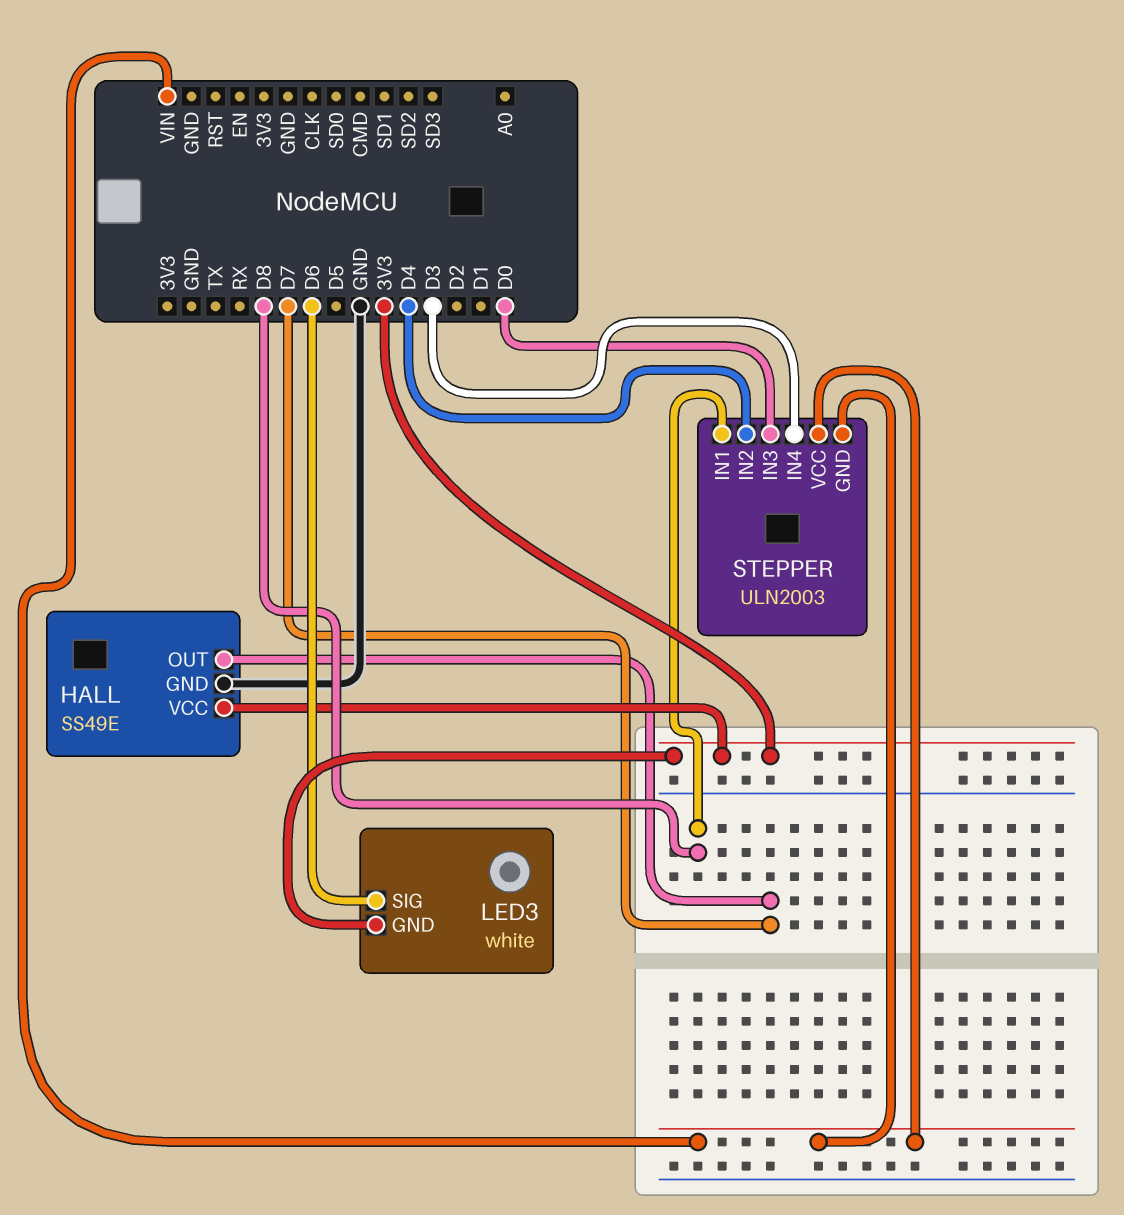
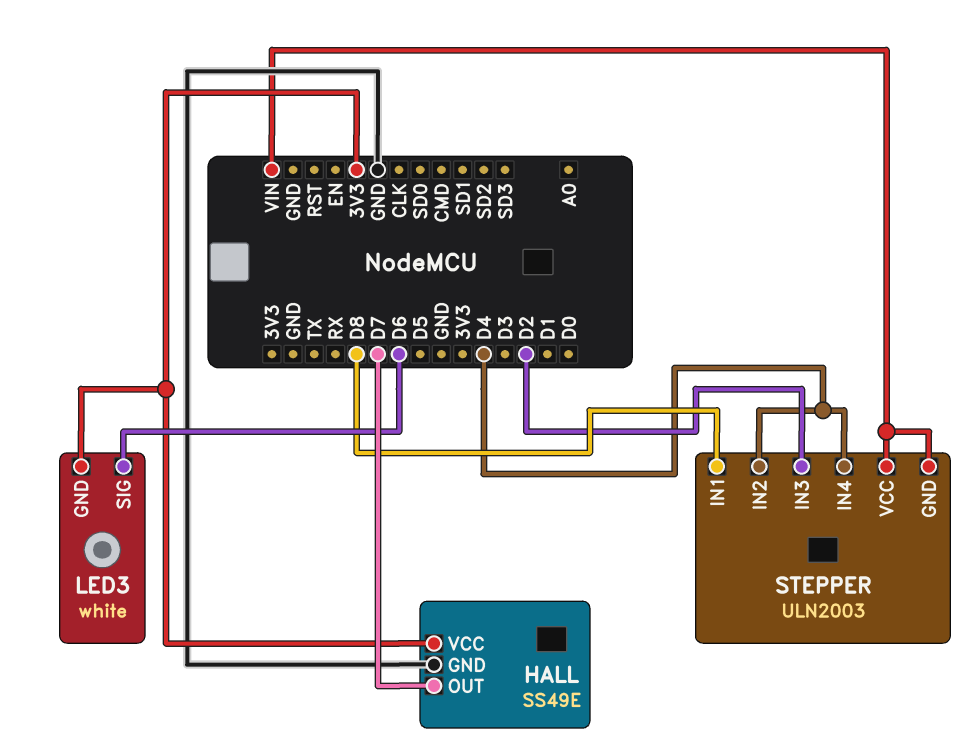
STEPPER pin IN3: D0 -> D2
STEPPER pin IN4: D3 -> D4

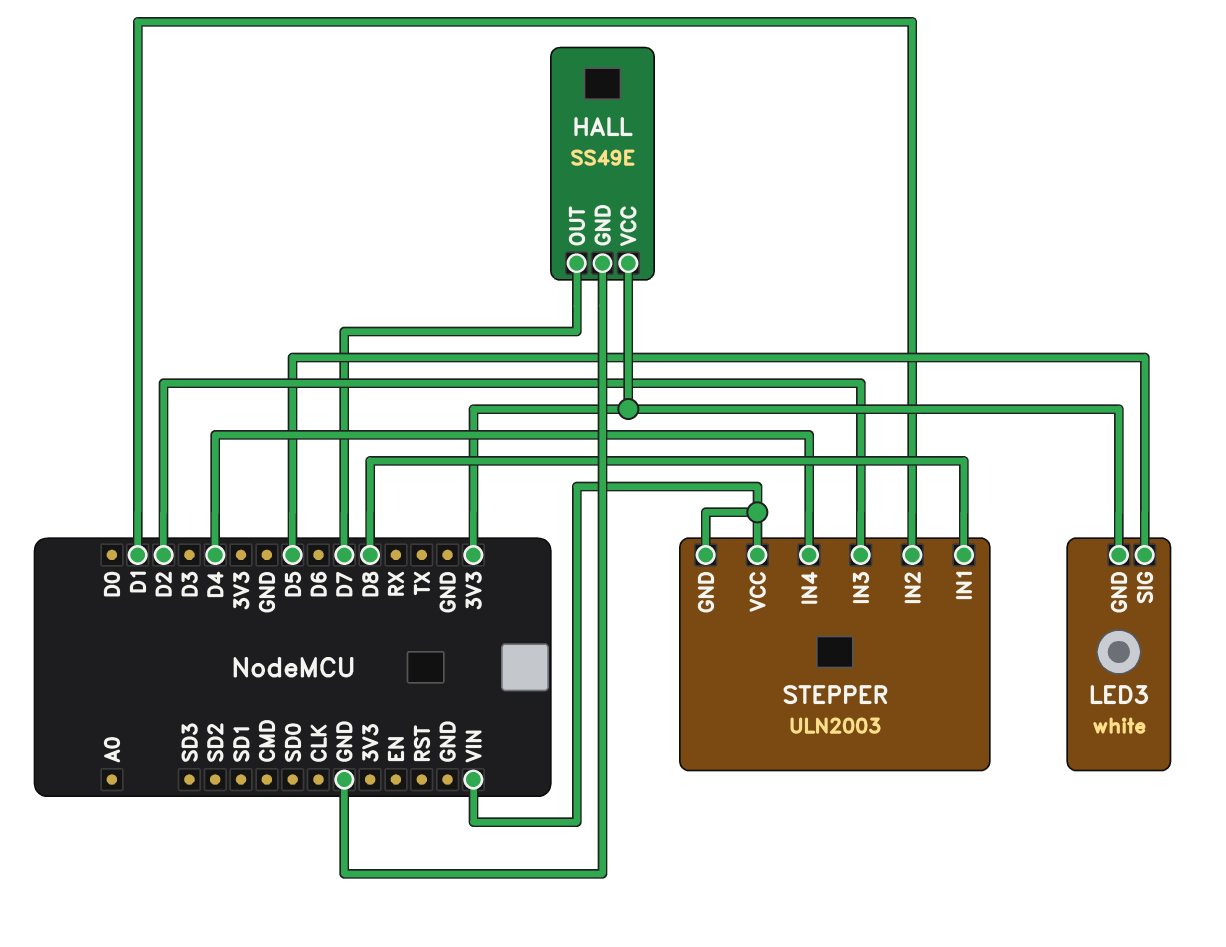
LED3 pin SIG: D6 -> D5
STEPPER pin IN2: D4 -> D1

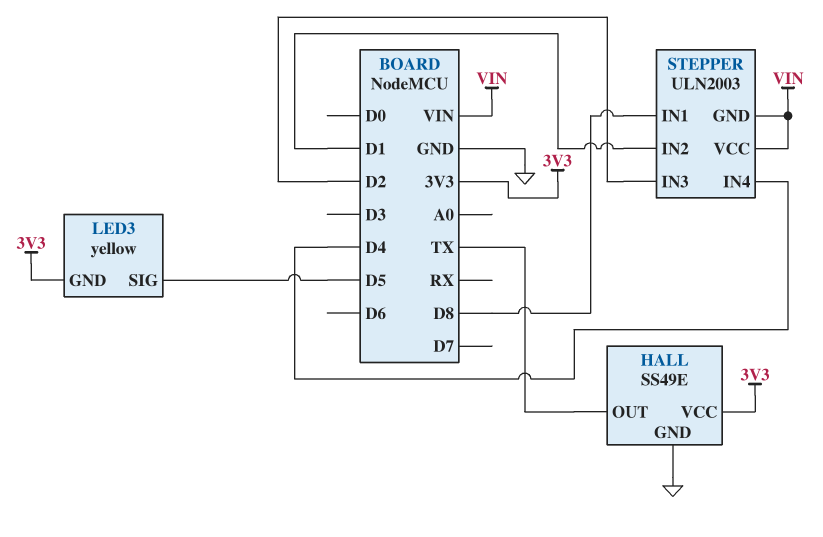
HALL pin OUT: D7 -> TX
LED3: white -> yellow

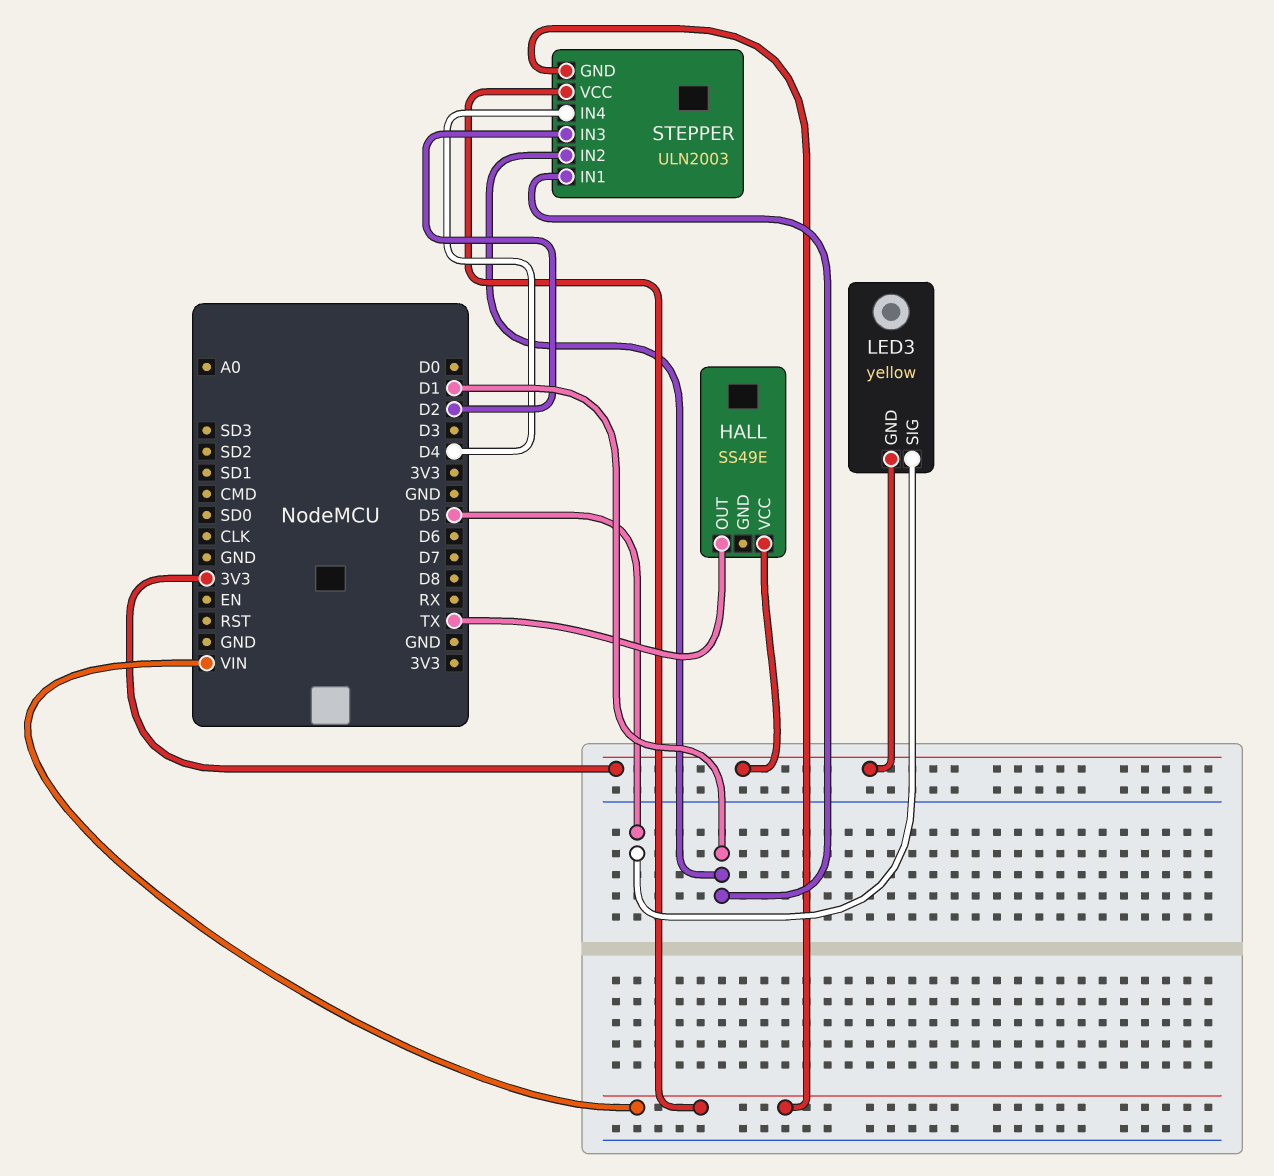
HALL pin GND: GND -> none
STEPPER pin IN1: D8 -> D1

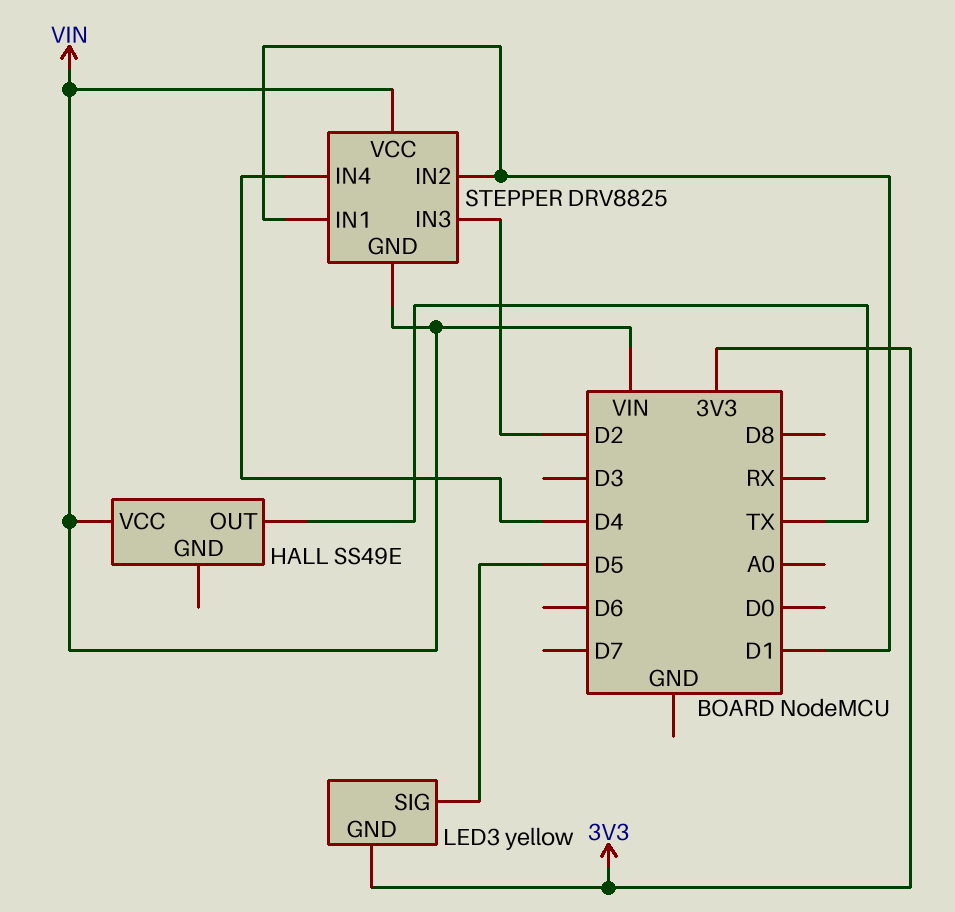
HALL pin VCC: 3V3 -> VIN
STEPPER: ULN2003 -> DRV8825

